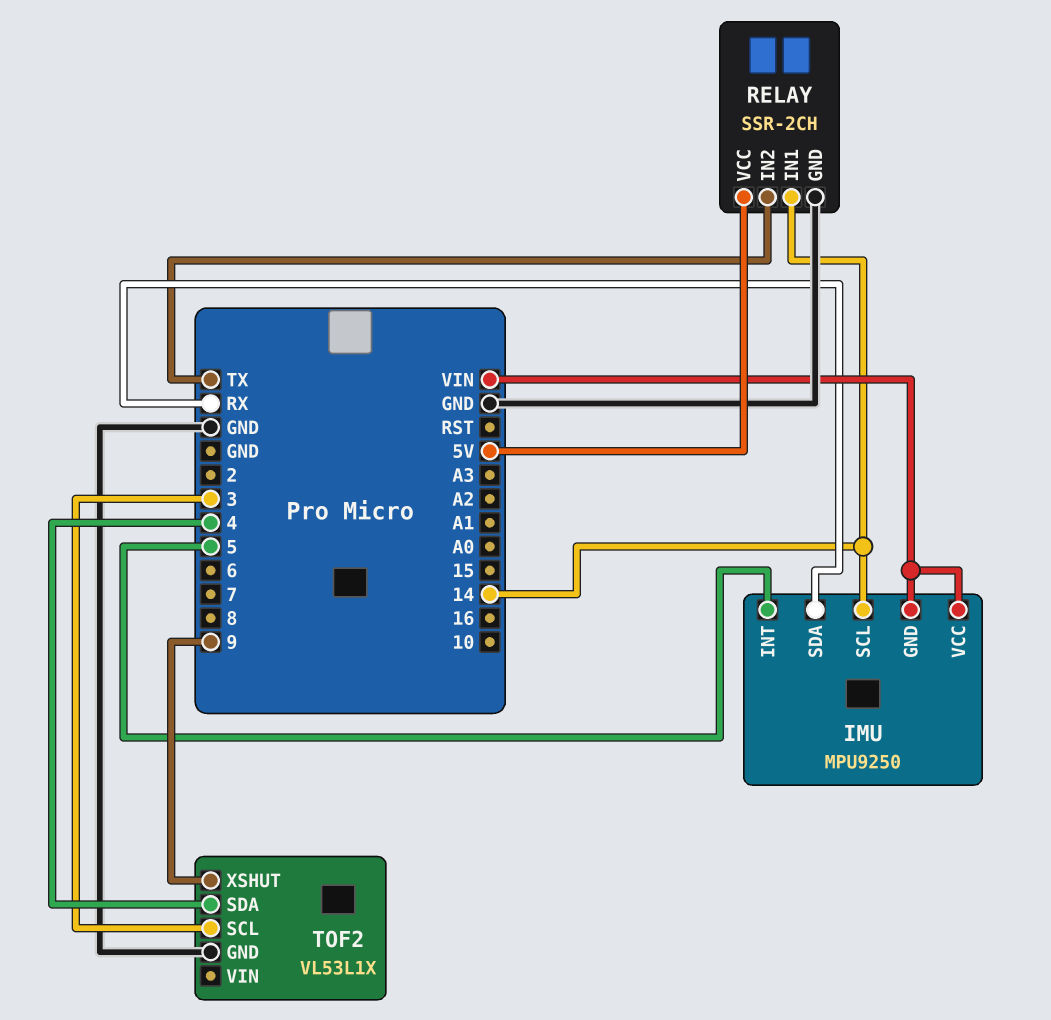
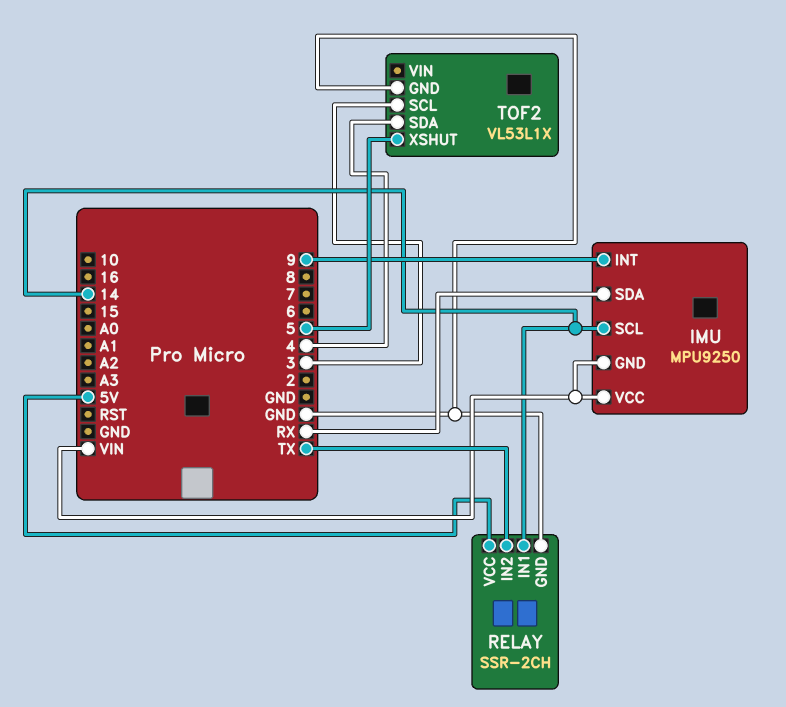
IMU pin INT: 5 -> 9
TOF2 pin XSHUT: 9 -> 5

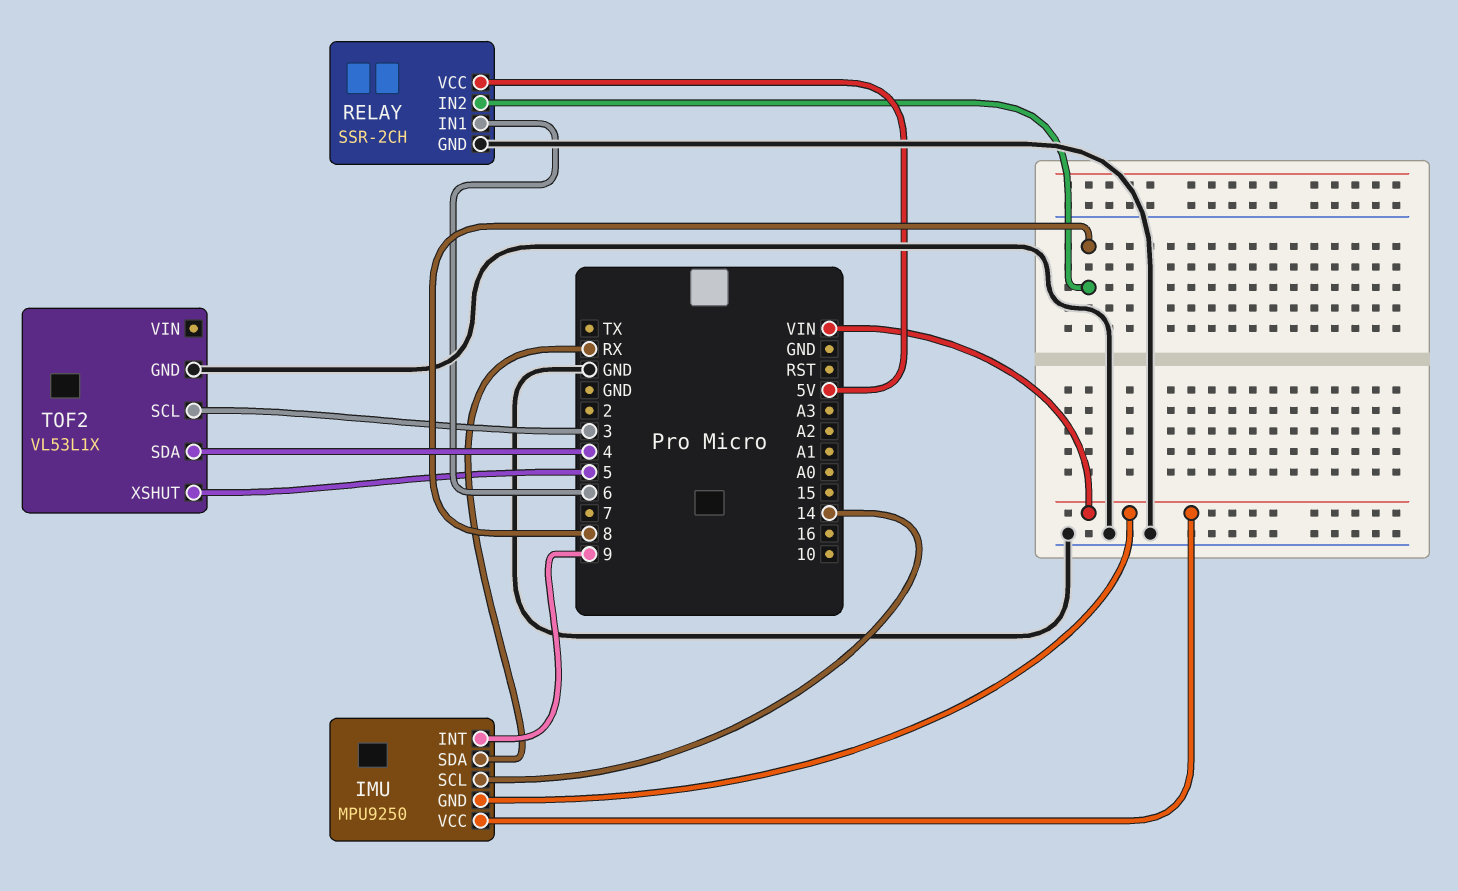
RELAY pin IN1: 14 -> 6
RELAY pin IN2: TX -> 8

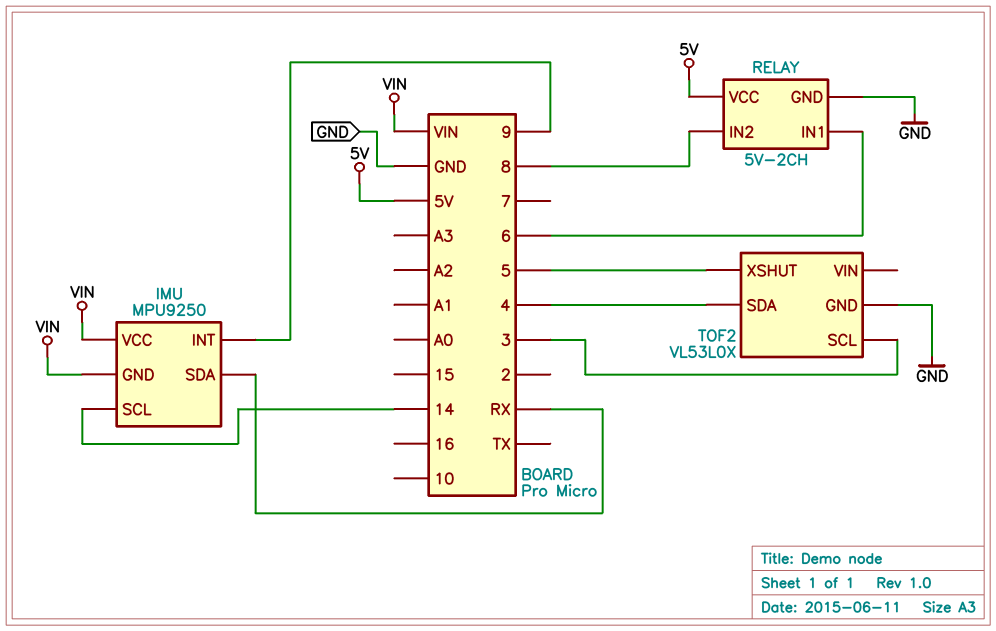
RELAY: SSR-2CH -> 5V-2CH
TOF2: VL53L1X -> VL53L0X

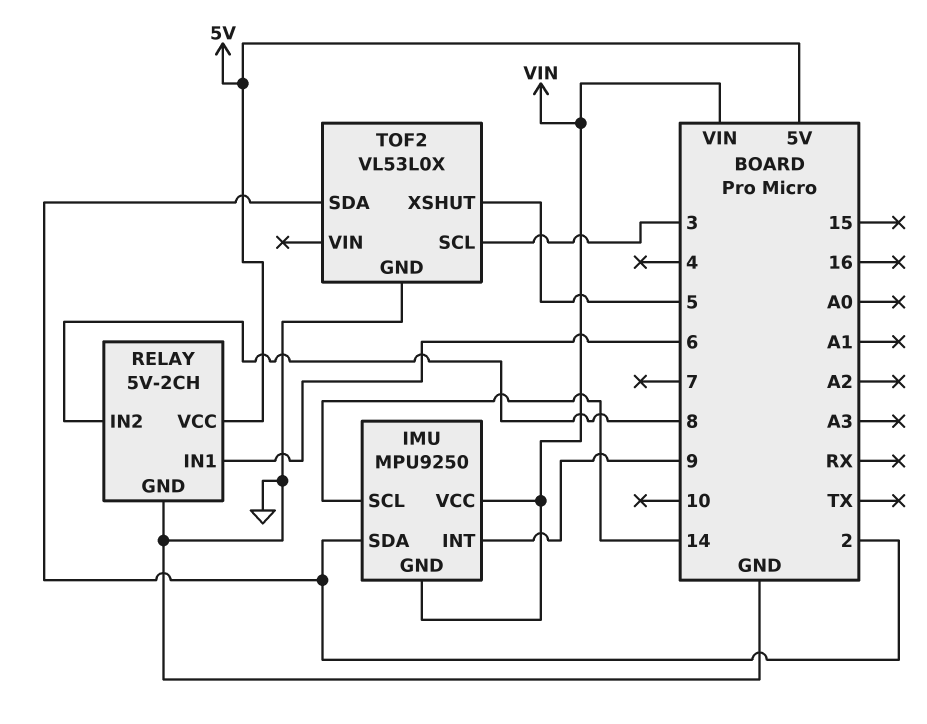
IMU pin SDA: RX -> 2
TOF2 pin SDA: 4 -> 2

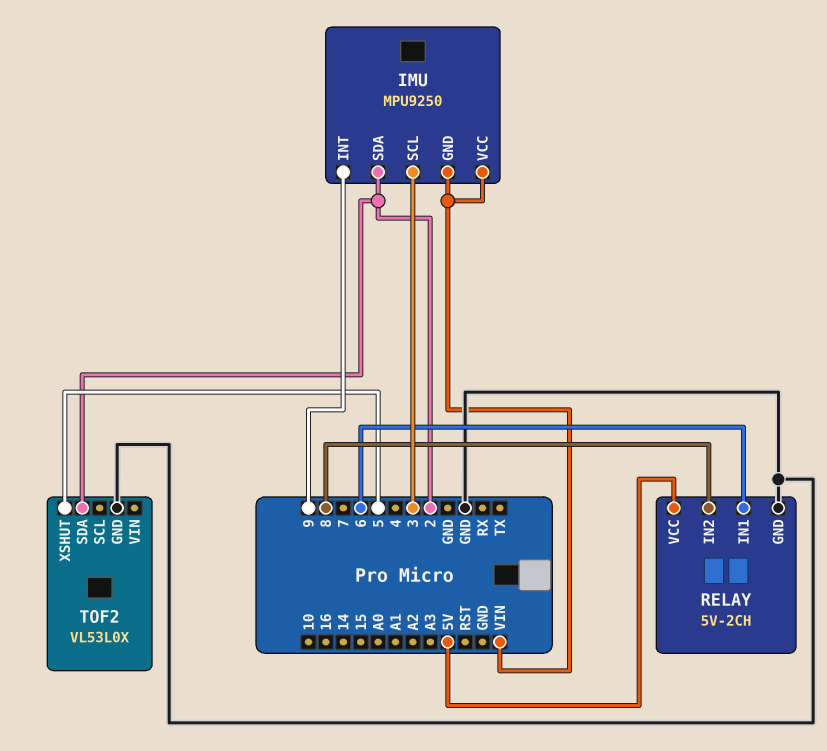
IMU pin SCL: 14 -> 3
TOF2 pin SCL: 3 -> none

